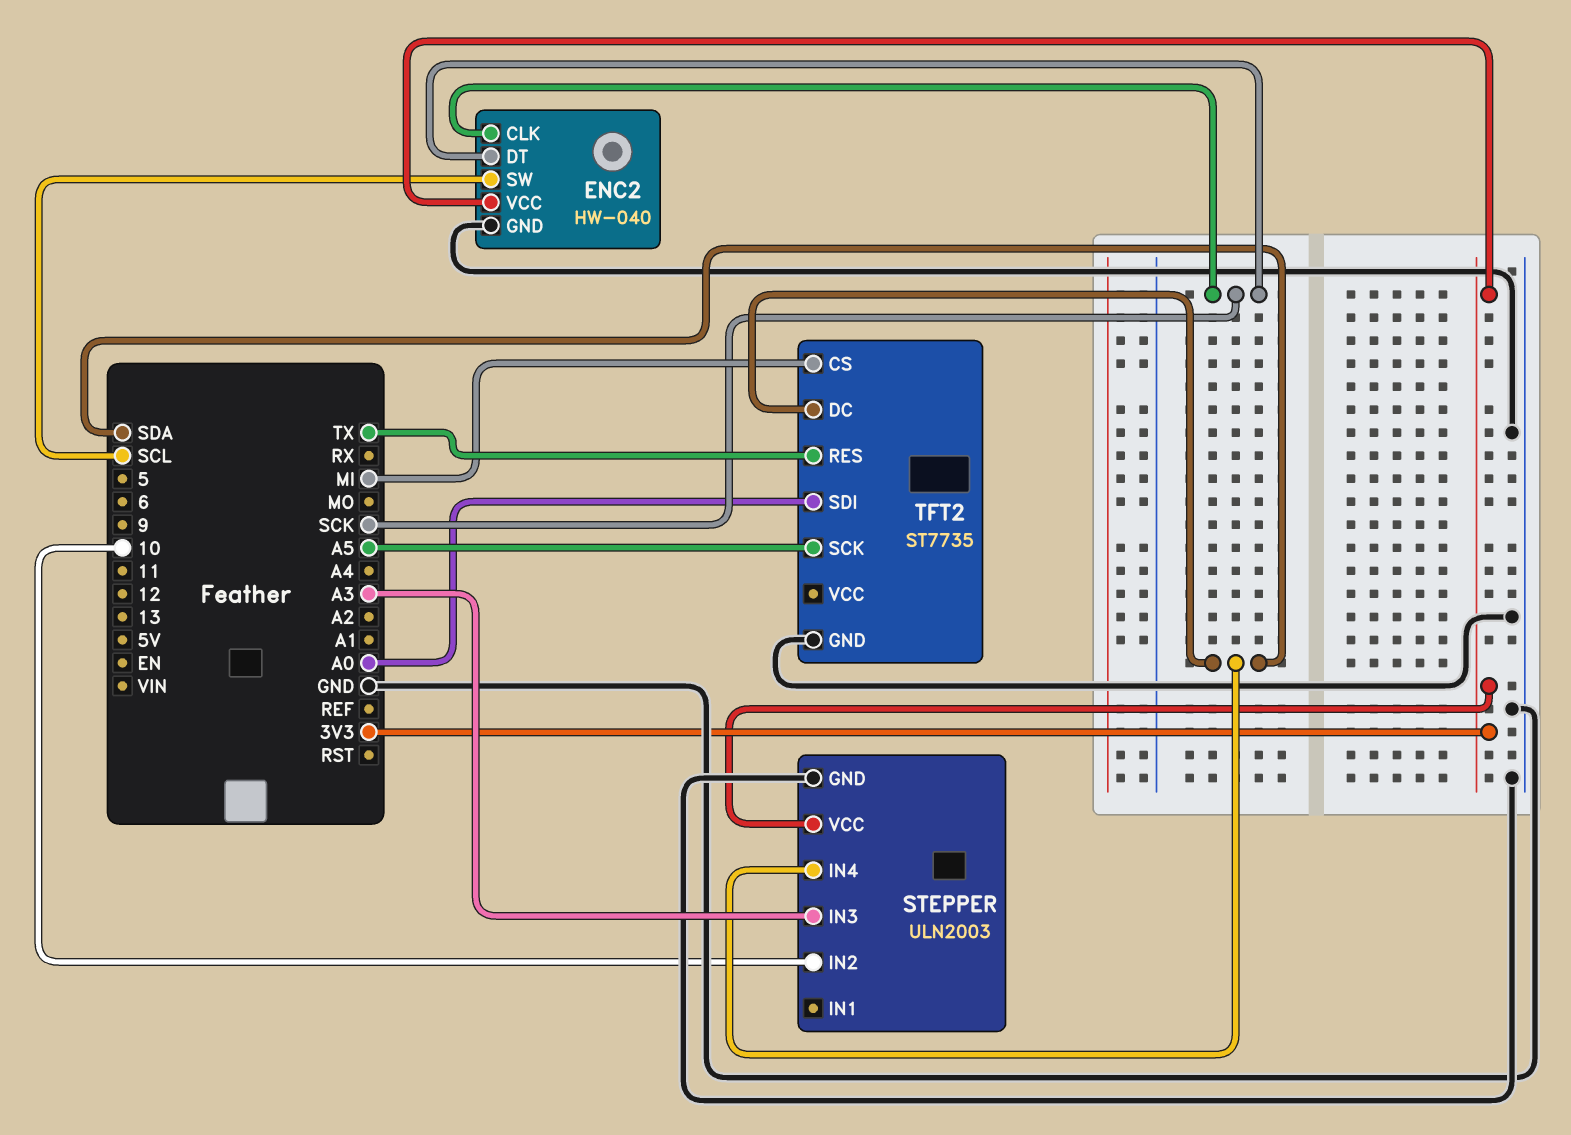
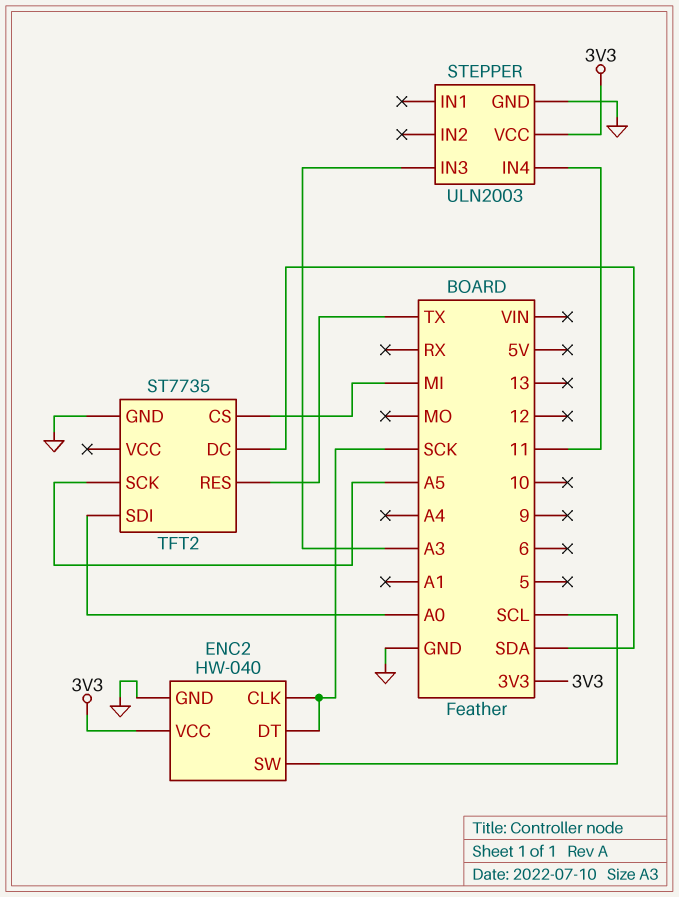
STEPPER pin IN2: 10 -> none
STEPPER pin IN4: SDA -> 11

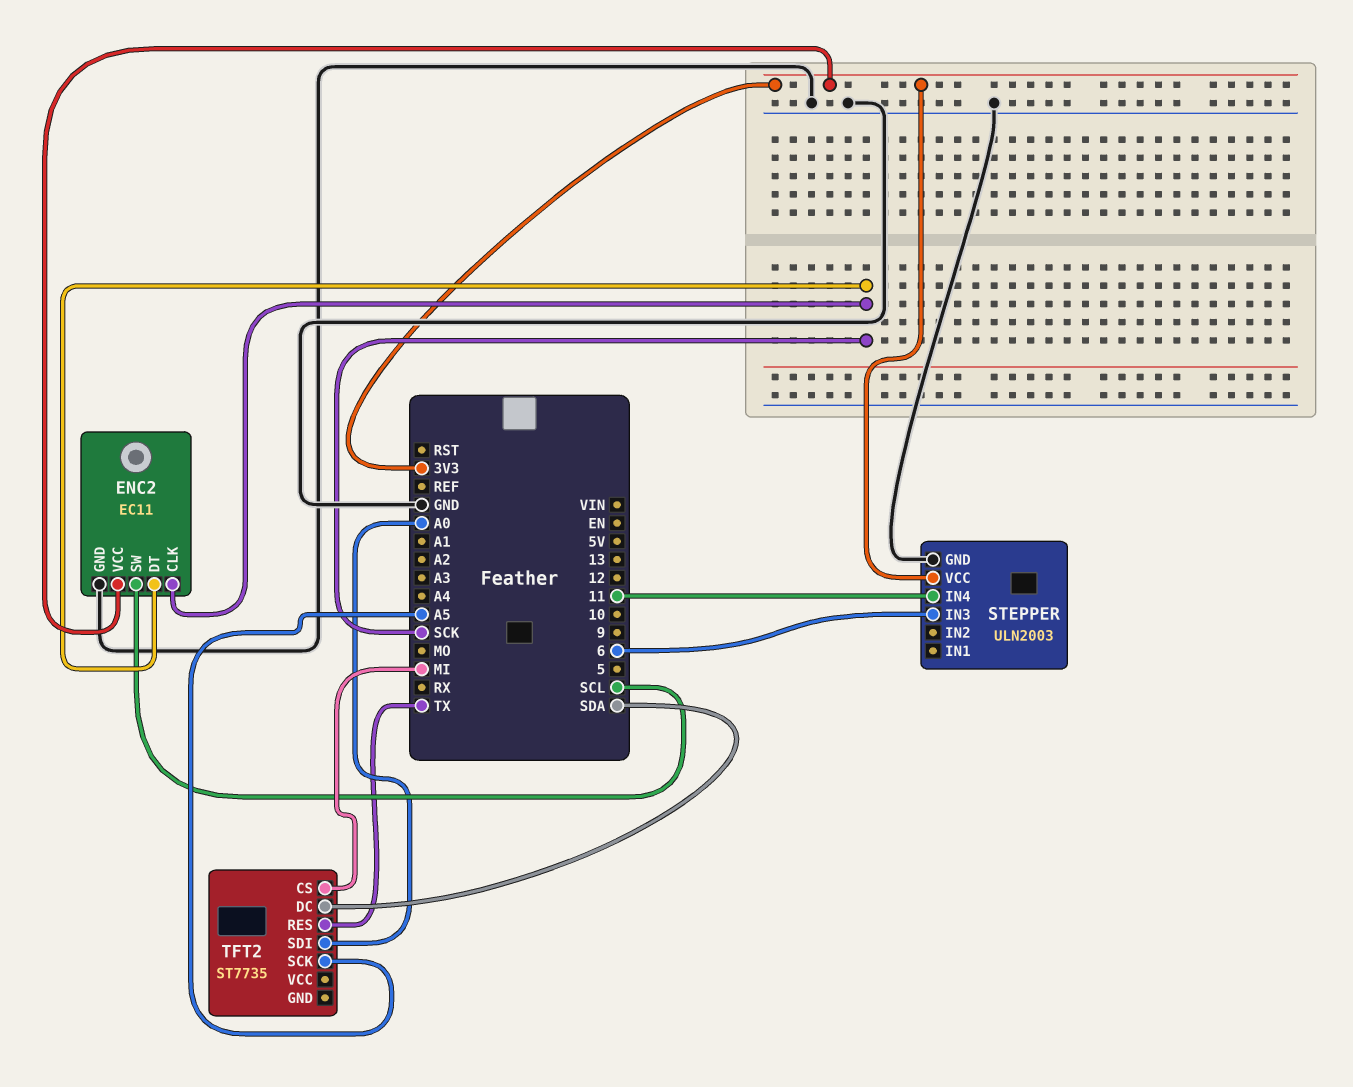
ENC2: HW-040 -> EC11
STEPPER pin IN3: A3 -> 6
TFT2 pin GND: GND -> none

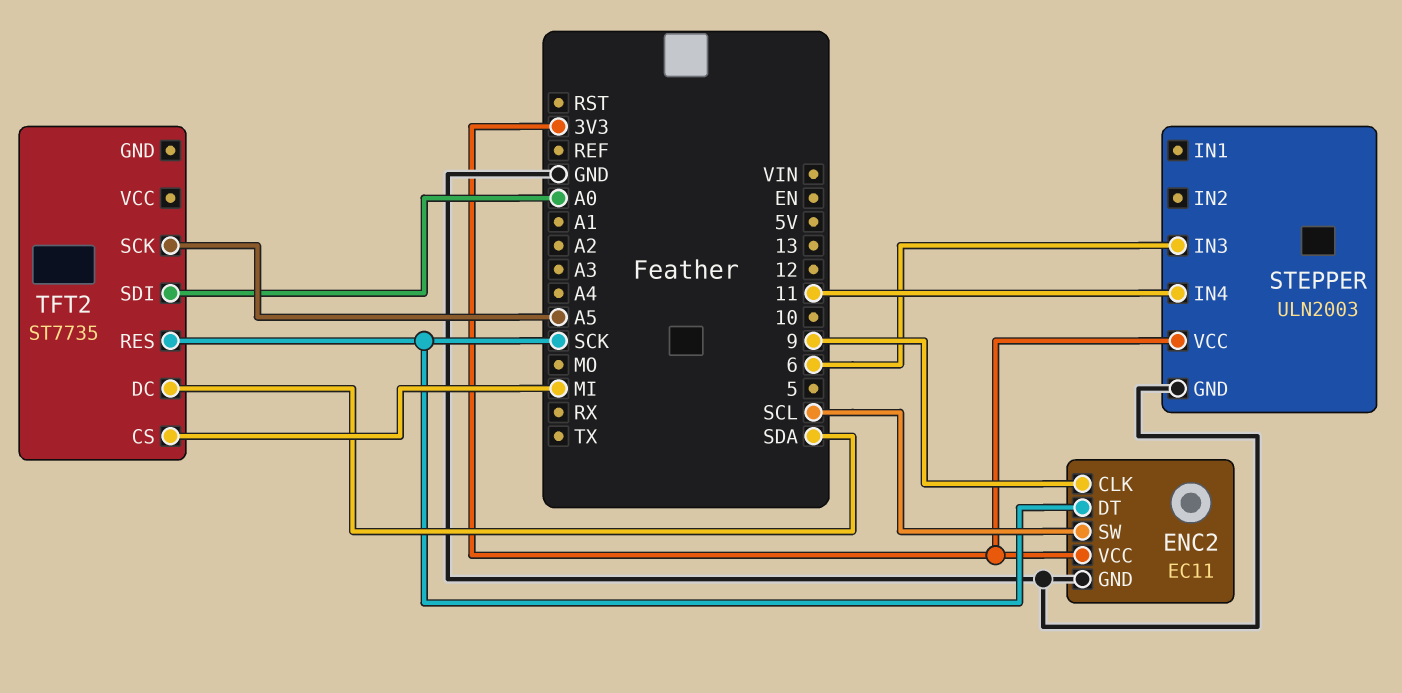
ENC2 pin CLK: SCK -> 9
TFT2 pin RES: TX -> SCK

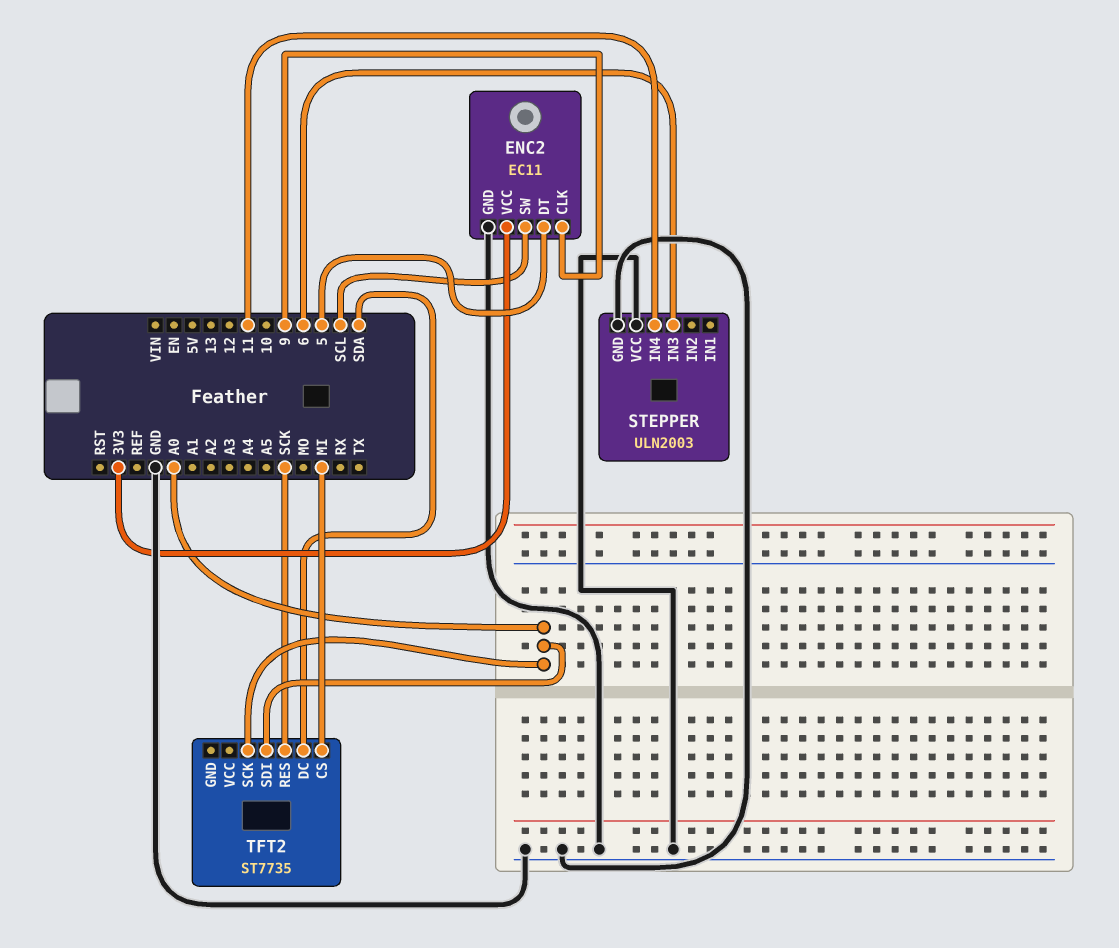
ENC2 pin DT: SCK -> 5
STEPPER pin VCC: 3V3 -> GND
TFT2 pin SCK: A5 -> A0

